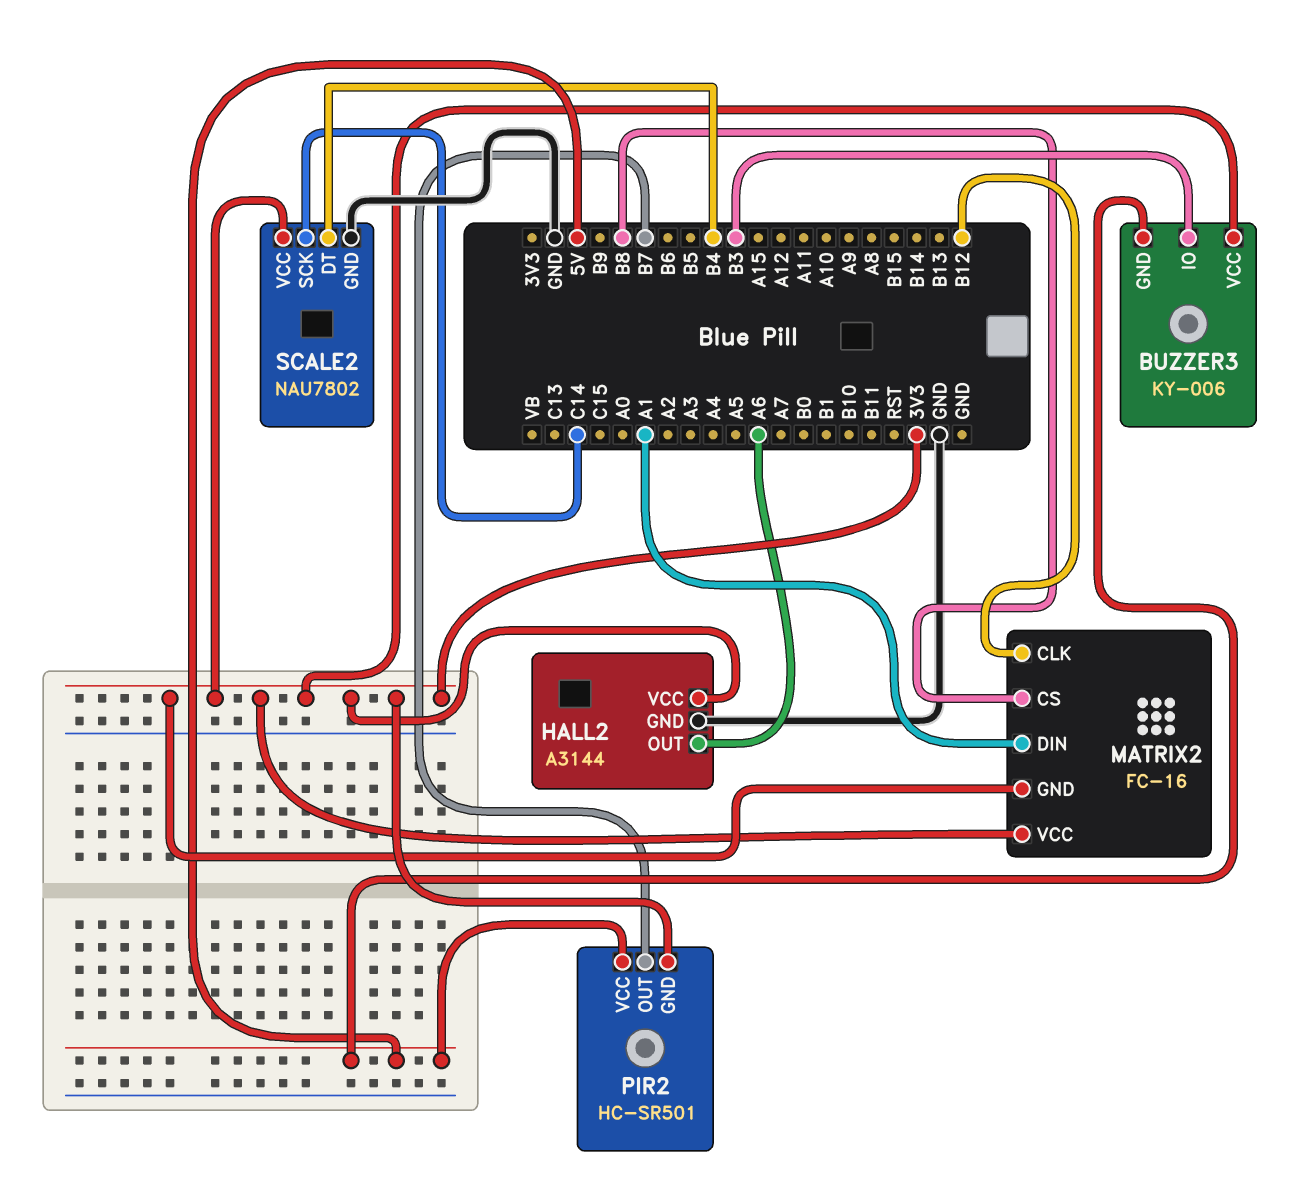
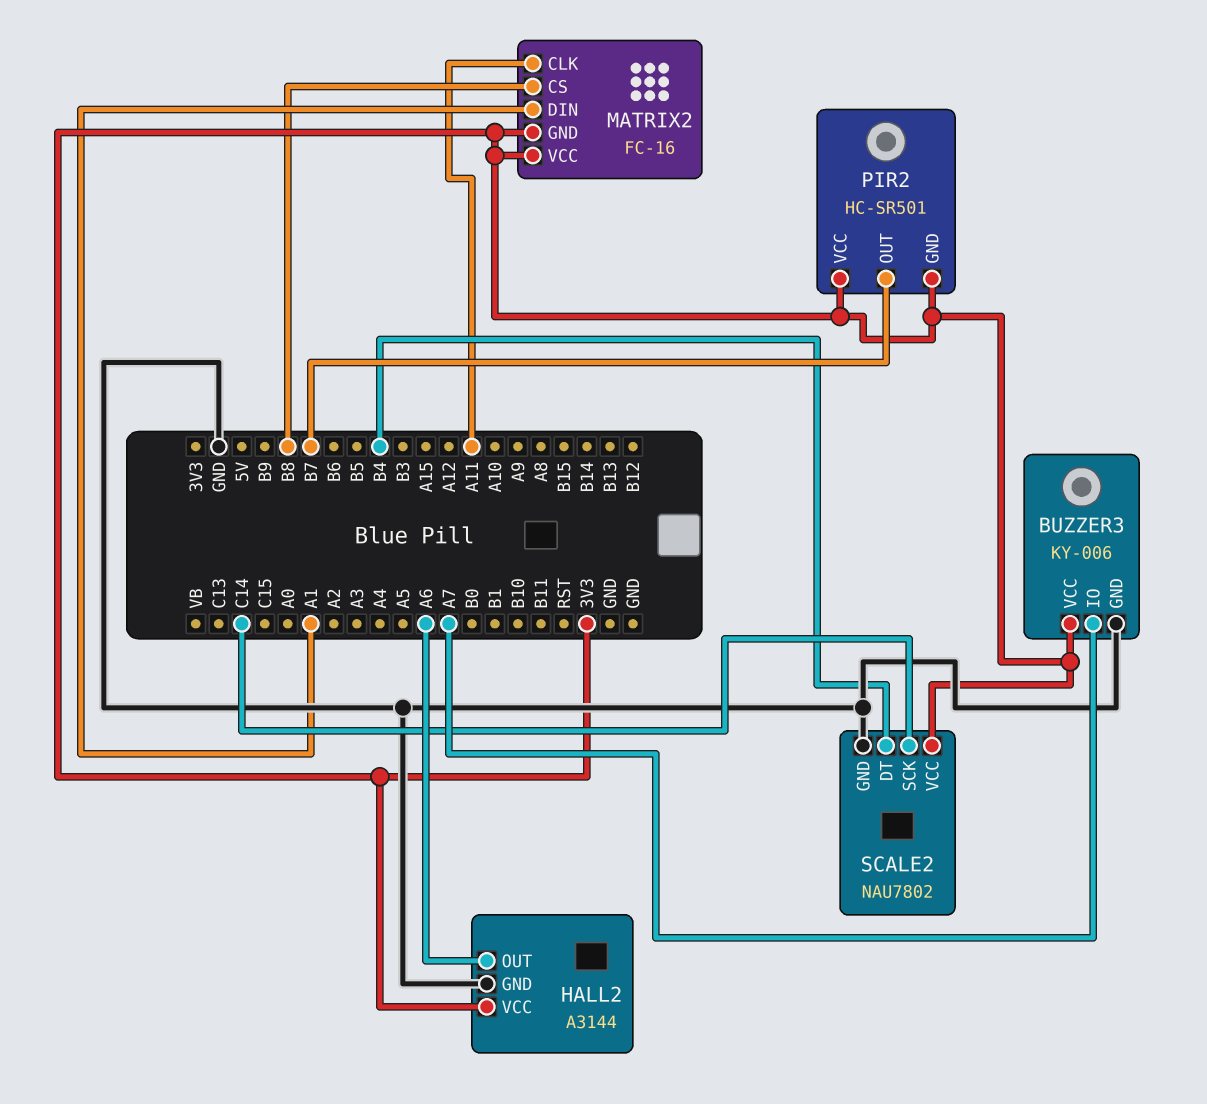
BUZZER3 pin GND: 5V -> GND
BUZZER3 pin IO: B3 -> A7
MATRIX2 pin CLK: B12 -> A11
PIR2 pin VCC: 5V -> 3V3

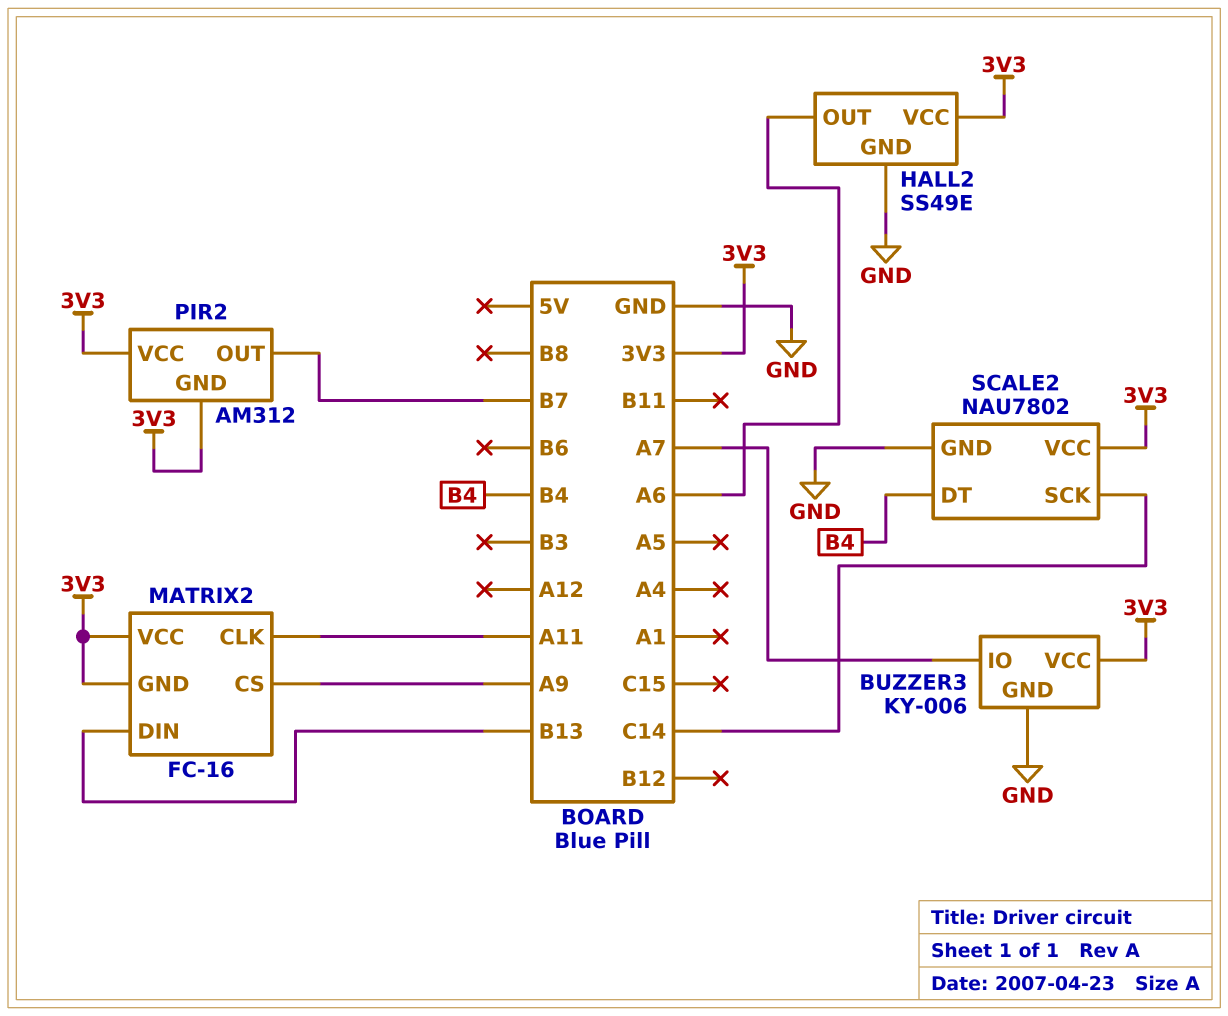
HALL2: A3144 -> SS49E
MATRIX2 pin CS: B8 -> A9
MATRIX2 pin DIN: A1 -> B13
PIR2: HC-SR501 -> AM312

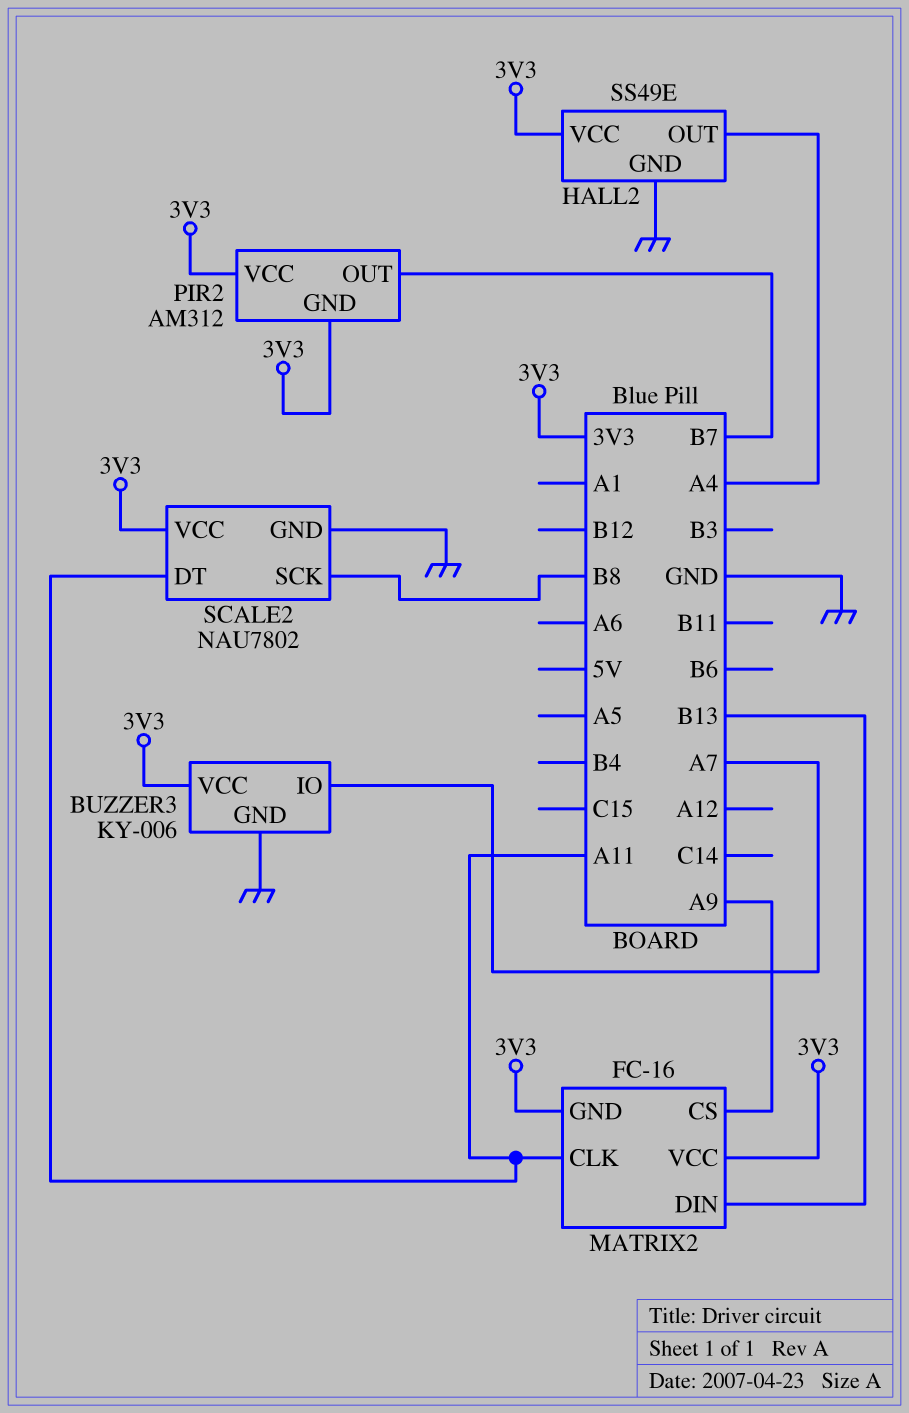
HALL2 pin OUT: A6 -> A4
SCALE2 pin DT: B4 -> A11
SCALE2 pin SCK: C14 -> B8

